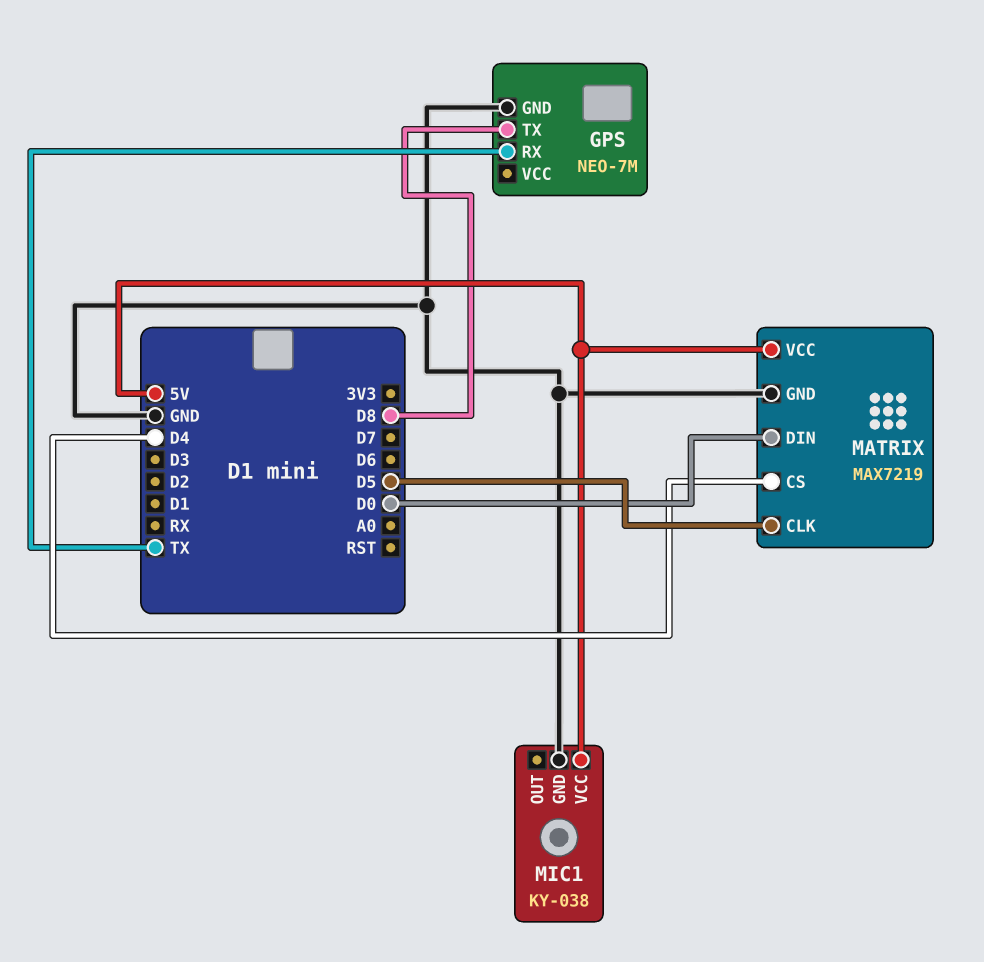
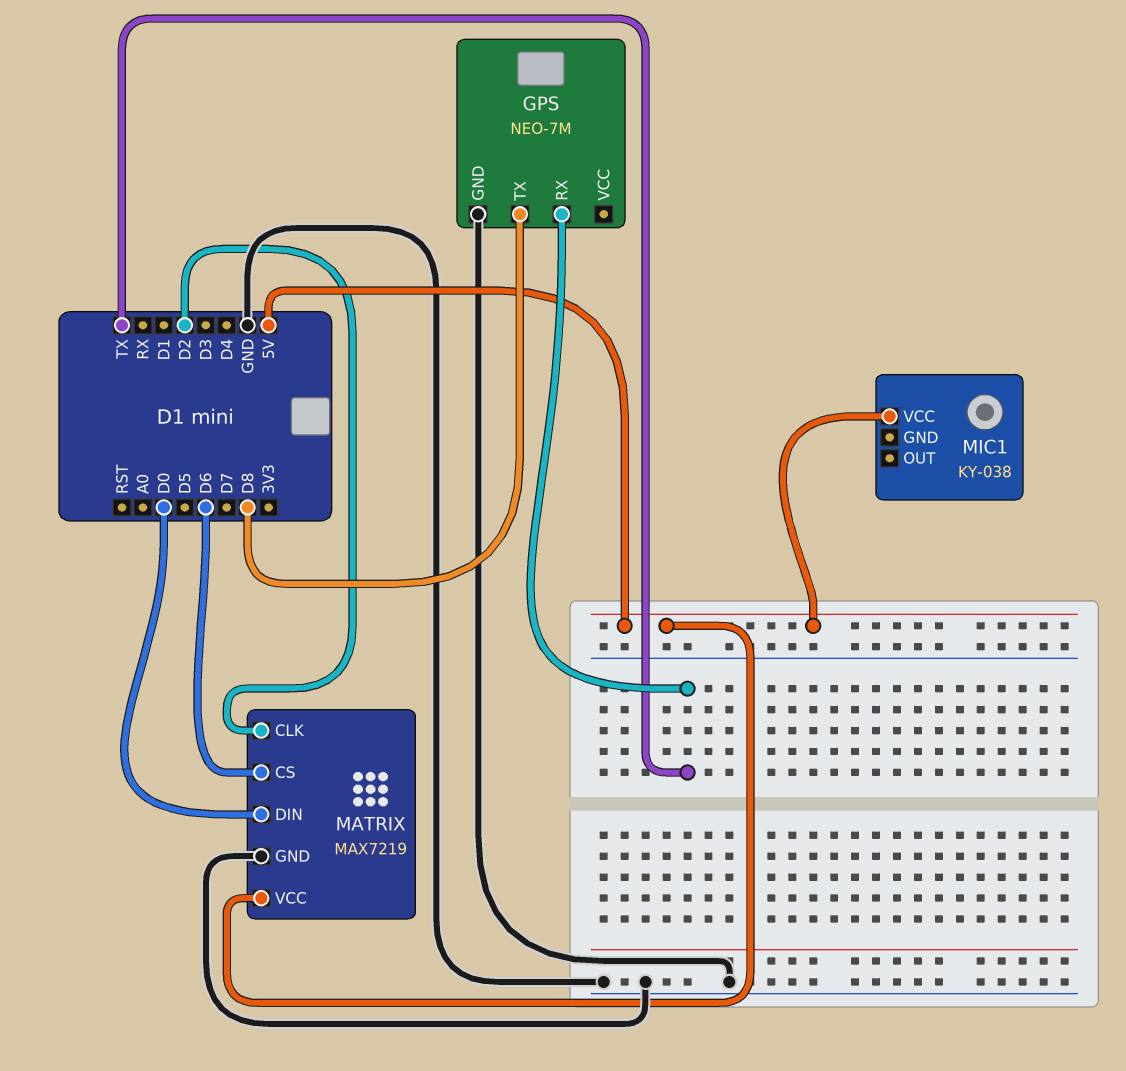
MATRIX pin CLK: D5 -> D2
MATRIX pin CS: D4 -> D6
MIC1 pin GND: GND -> none

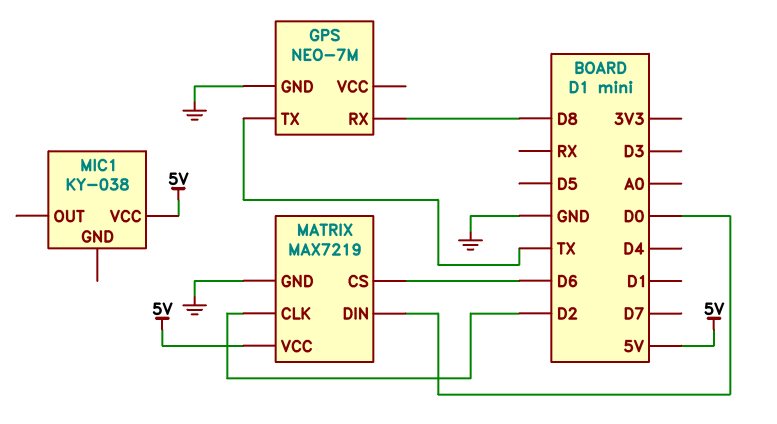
GPS pin RX: TX -> D8
GPS pin TX: D8 -> TX

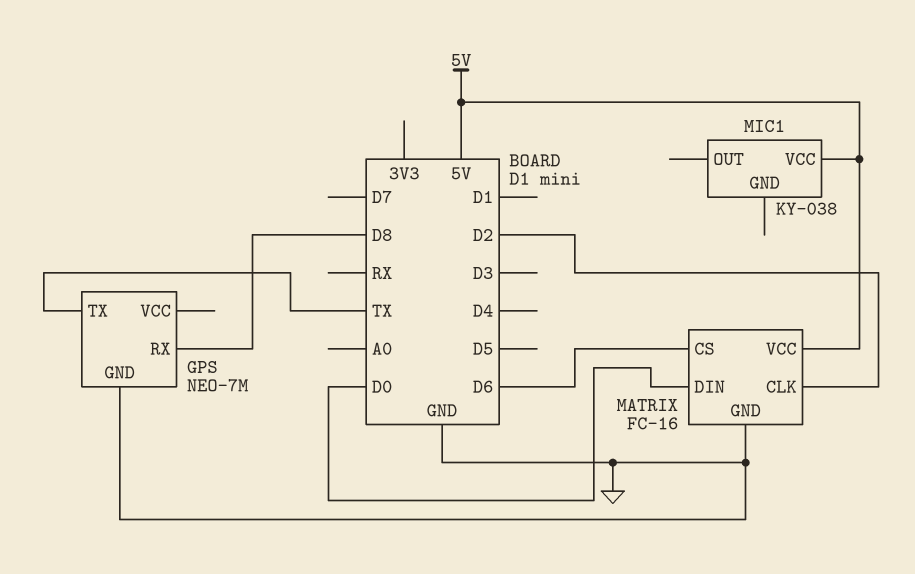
MATRIX: MAX7219 -> FC-16

